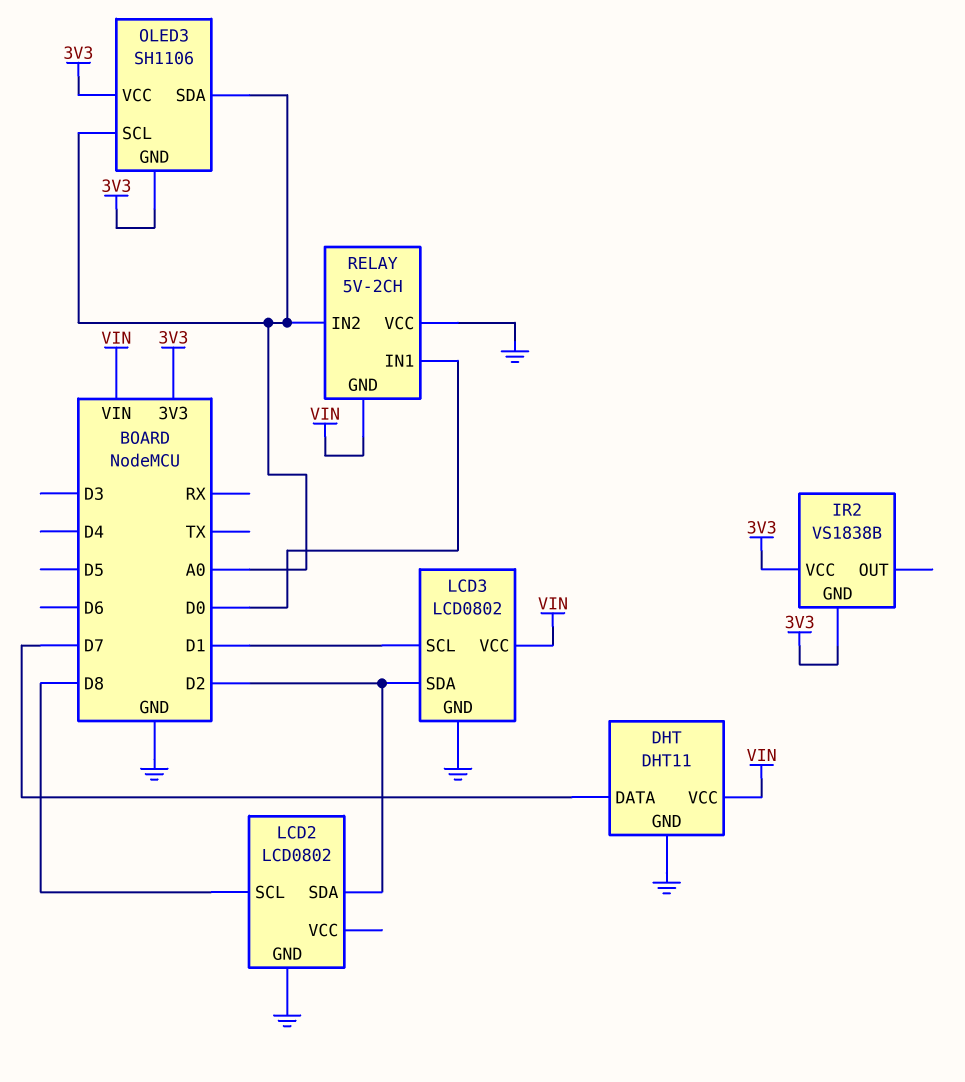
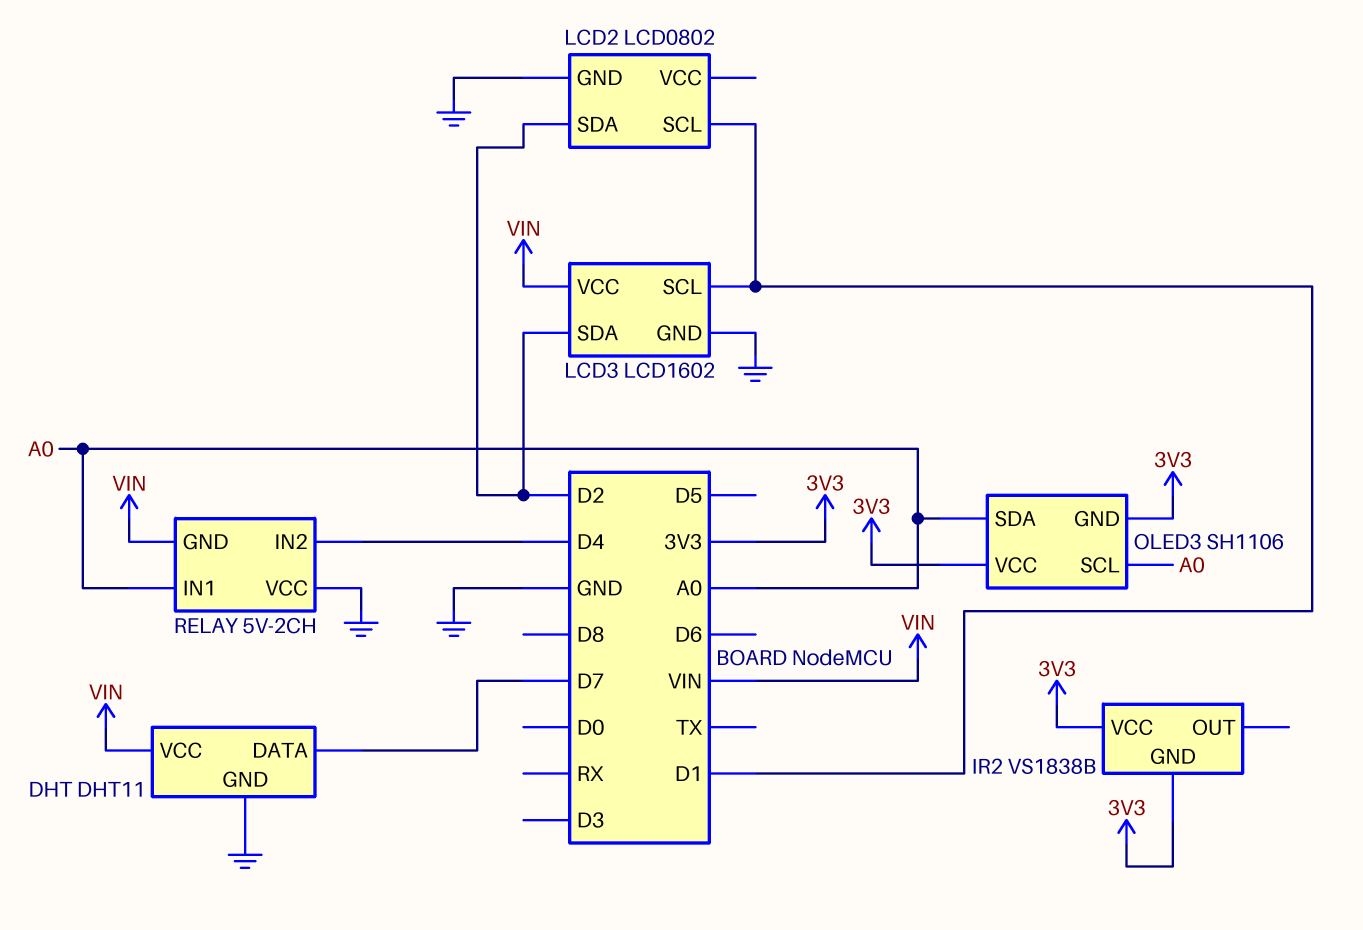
LCD2 pin SCL: D8 -> D1
LCD3: LCD0802 -> LCD1602
RELAY pin IN1: D0 -> A0
RELAY pin IN2: A0 -> D4

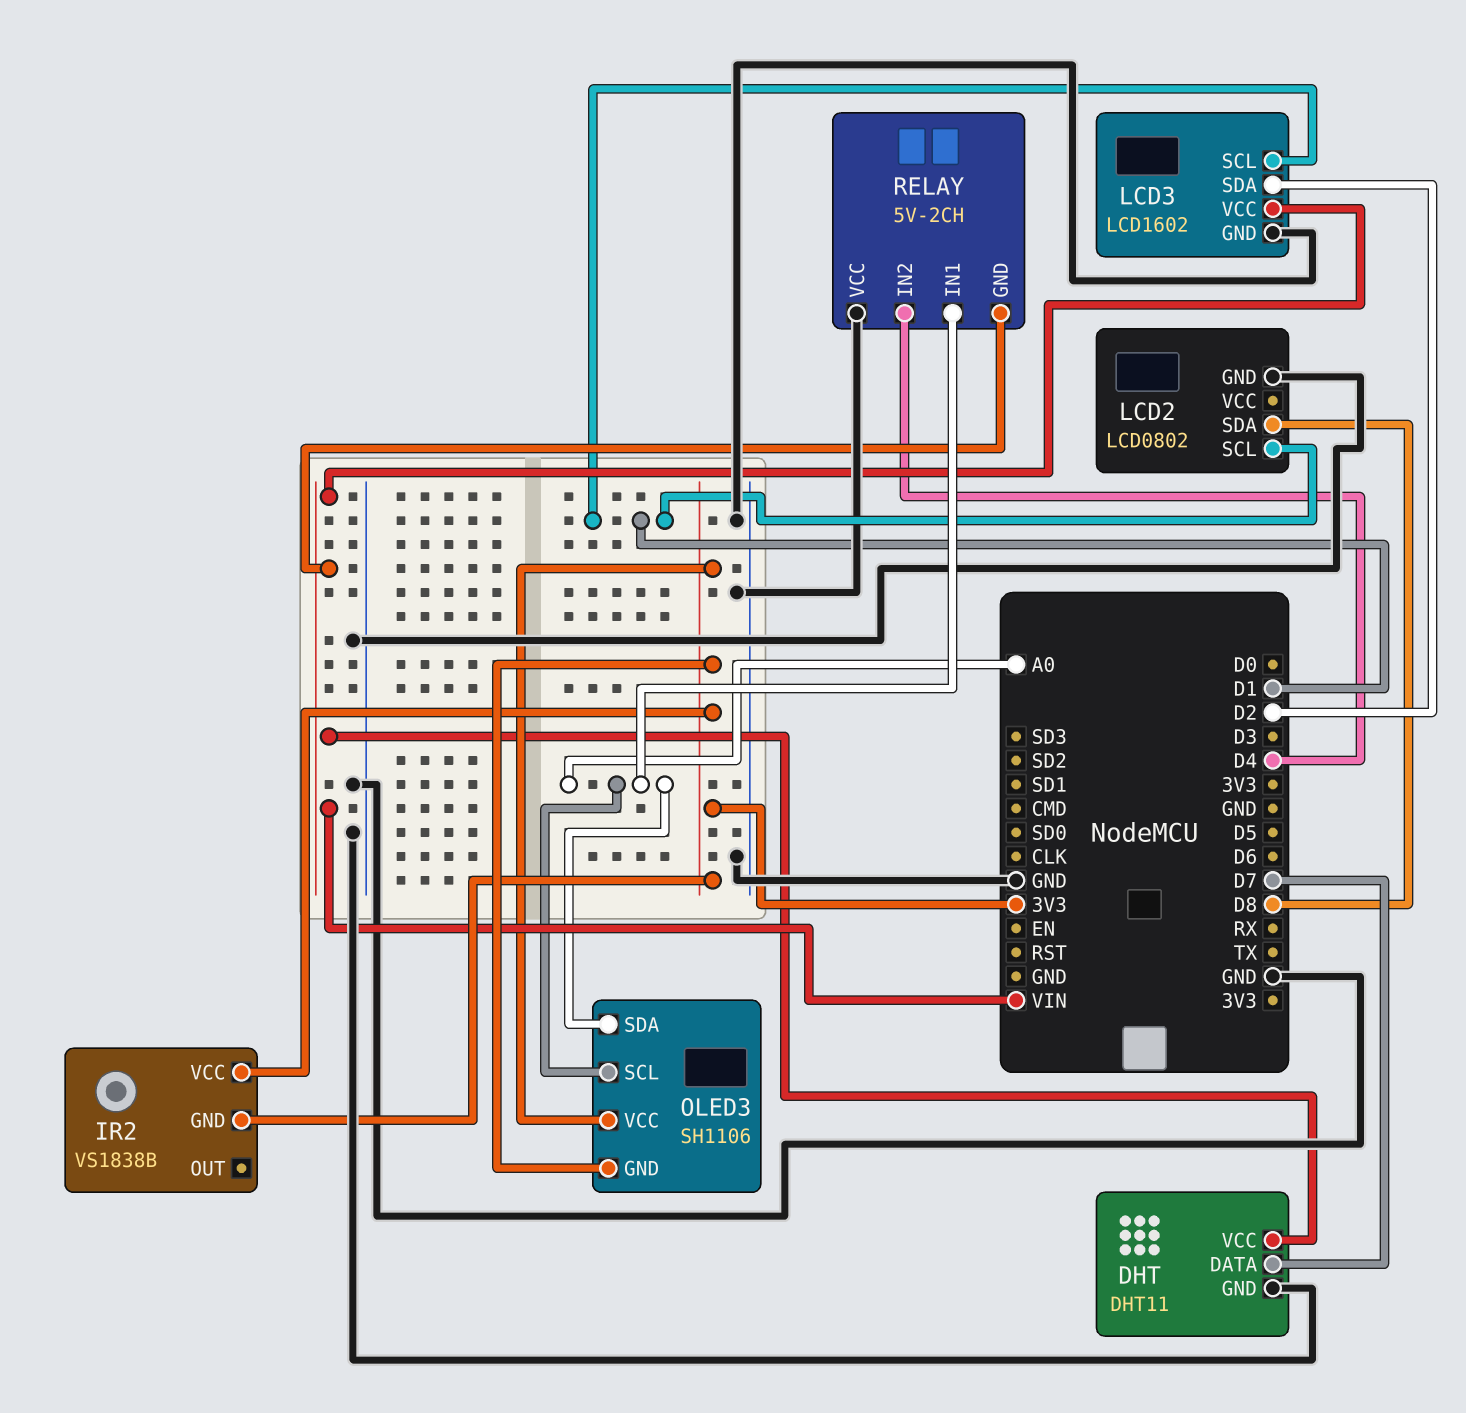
LCD2 pin SDA: D2 -> D8

